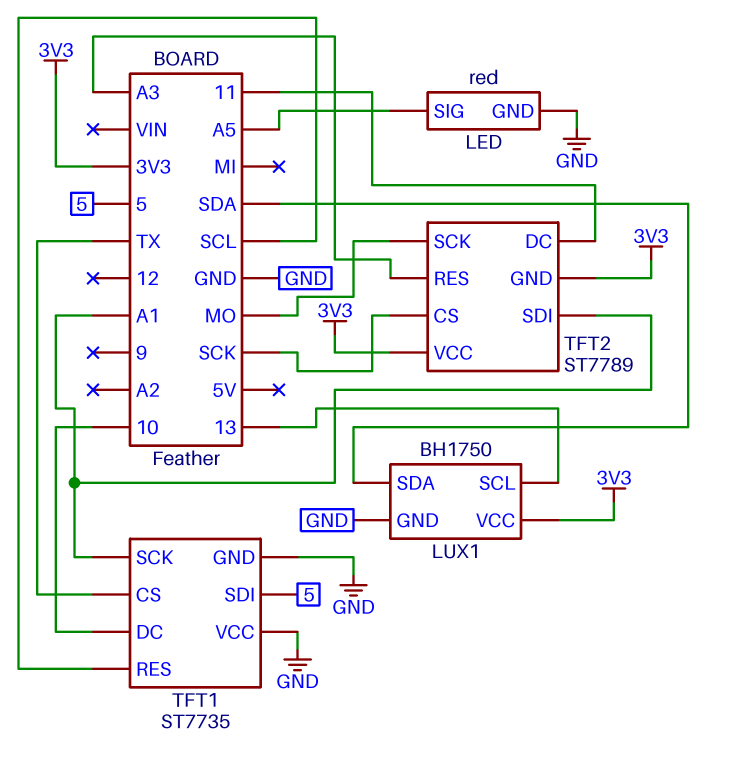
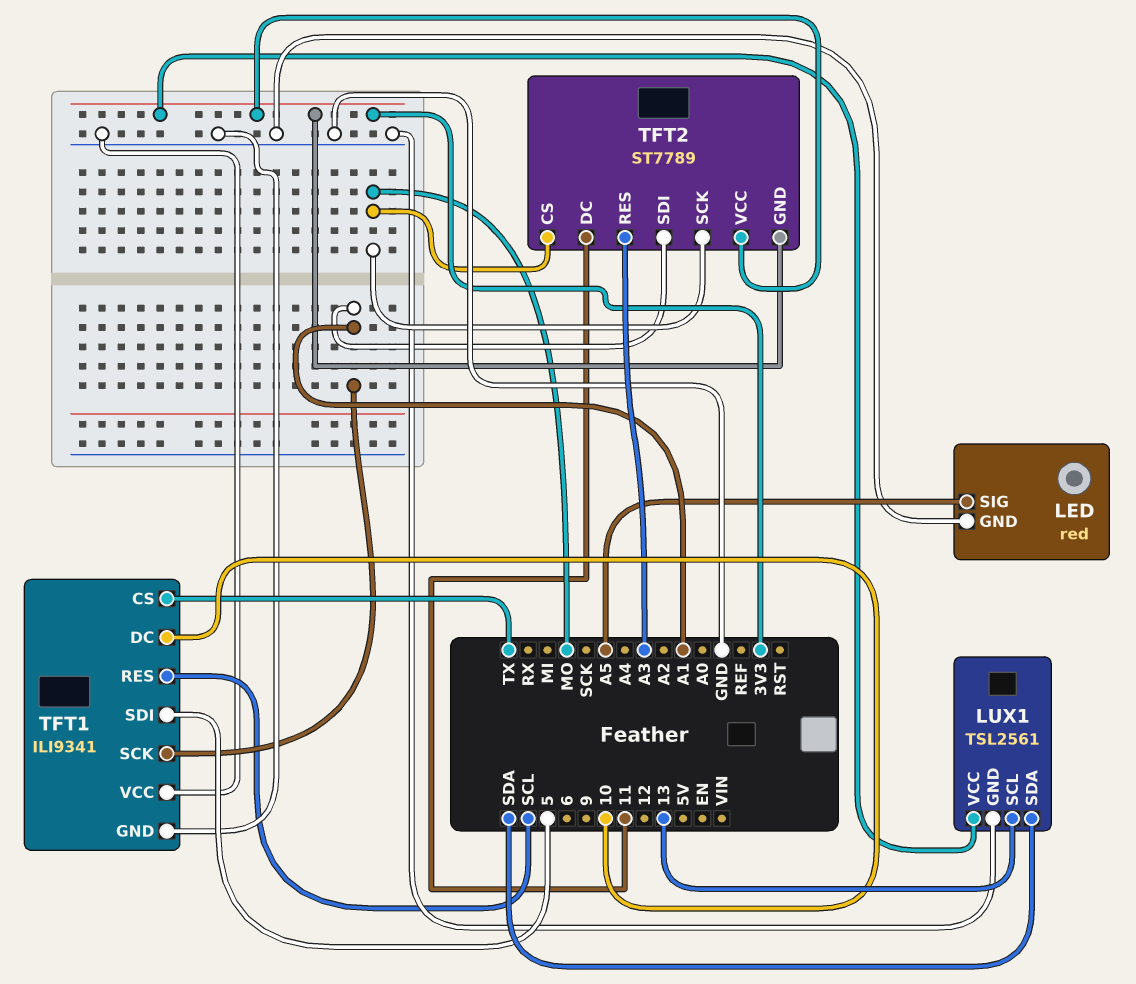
LUX1: BH1750 -> TSL2561
TFT1: ST7735 -> ILI9341
TFT2 pin CS: SCK -> MO

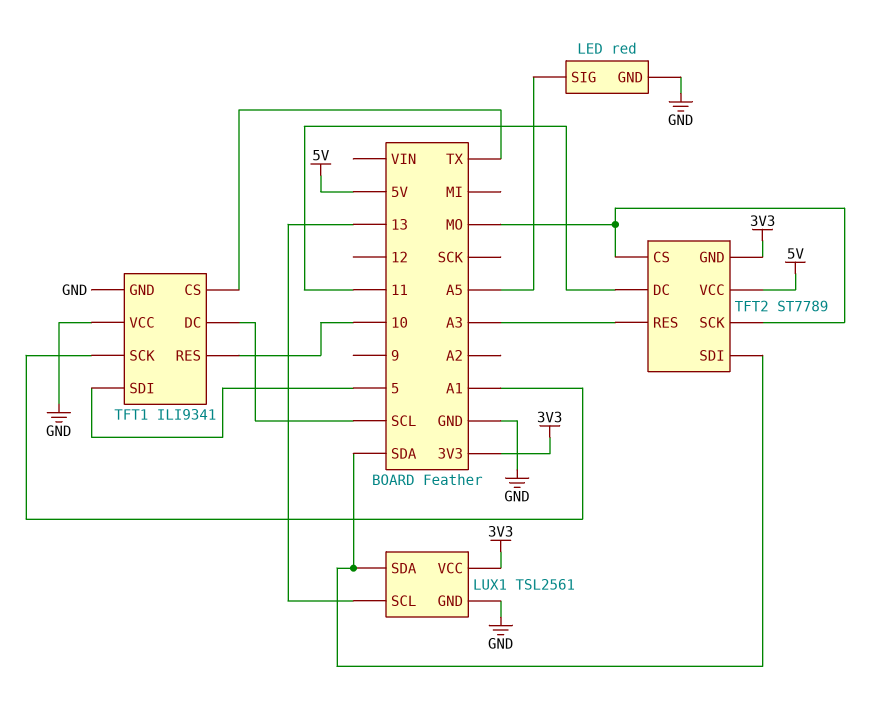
TFT1 pin DC: 10 -> SCL
TFT1 pin RES: SCL -> 10
TFT2 pin SDI: A1 -> SDA
TFT2 pin VCC: 3V3 -> 5V

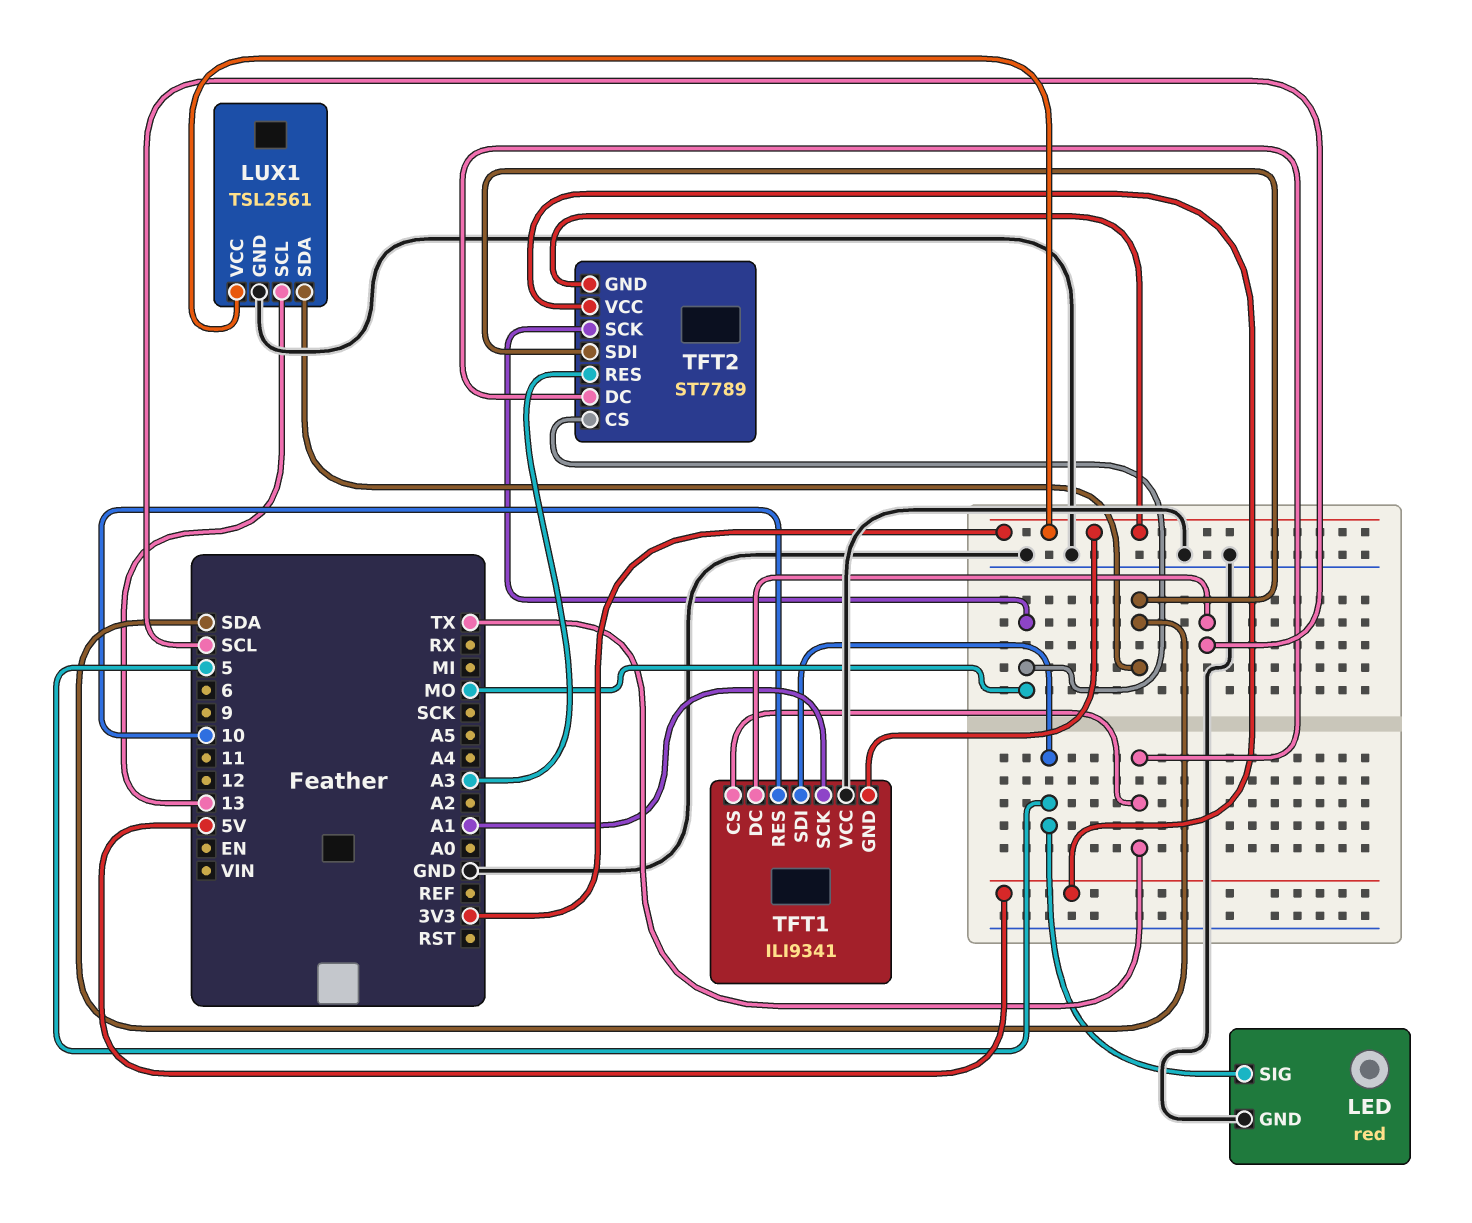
LED pin SIG: A5 -> 5
TFT1 pin GND: GND -> 3V3
TFT2 pin DC: 11 -> TX

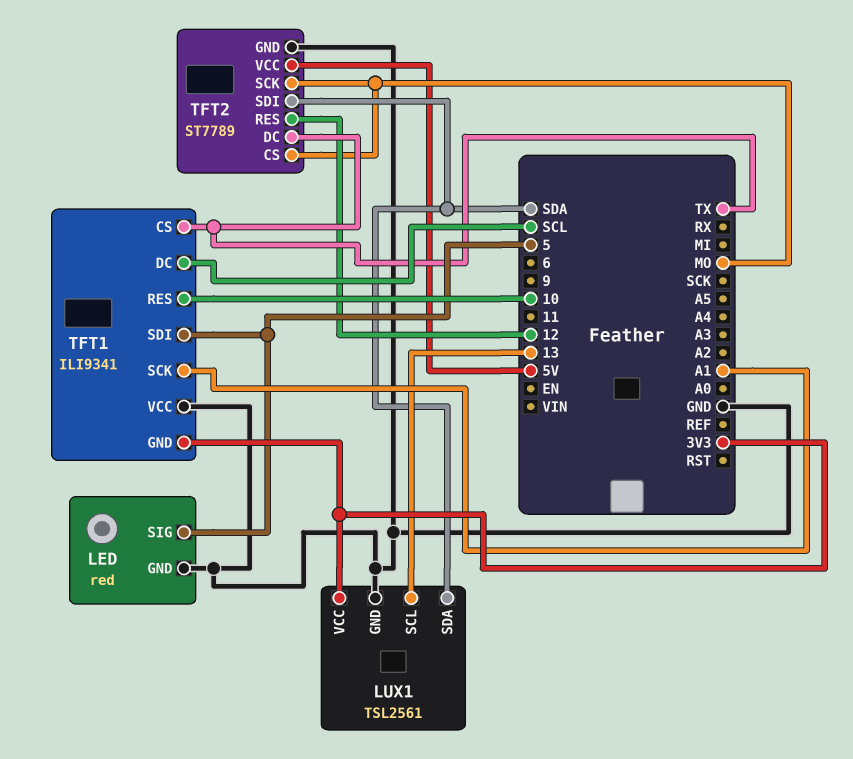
TFT2 pin GND: 3V3 -> GND
TFT2 pin RES: A3 -> 12

